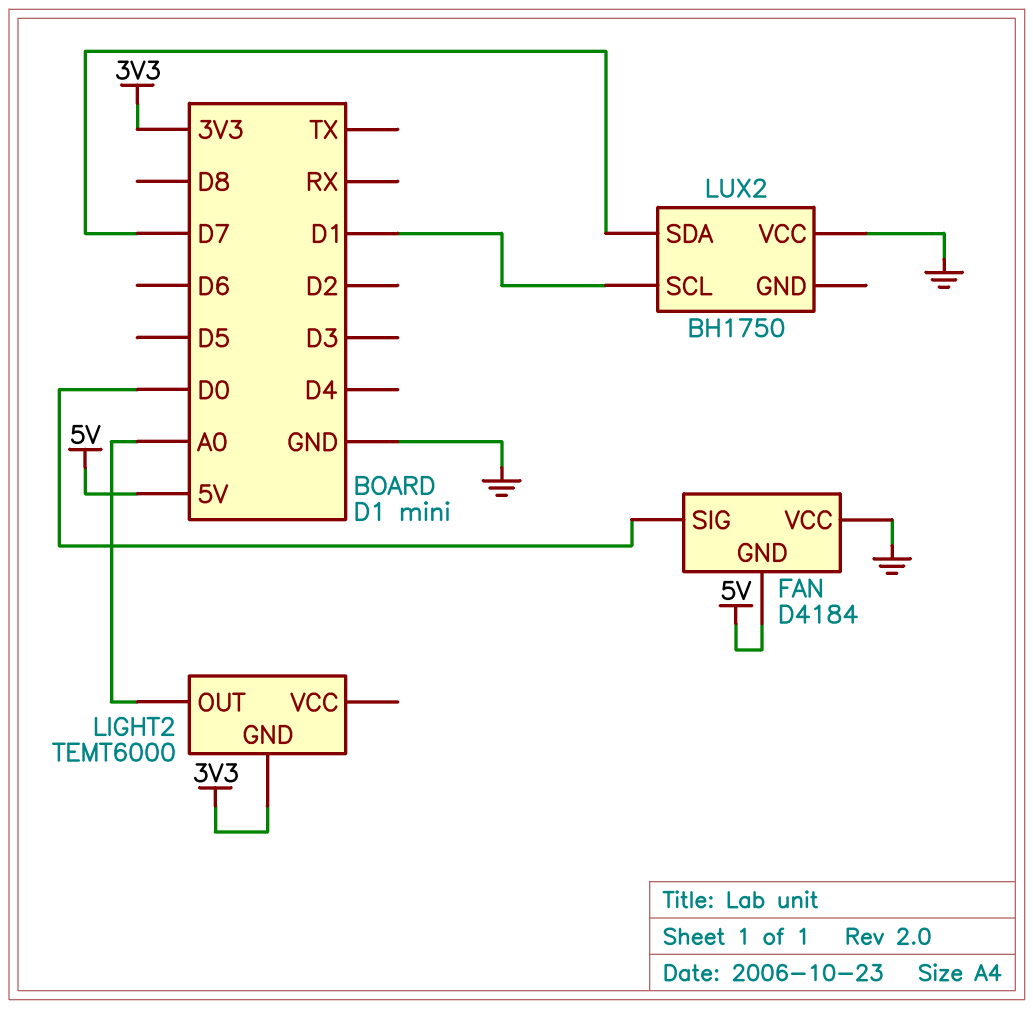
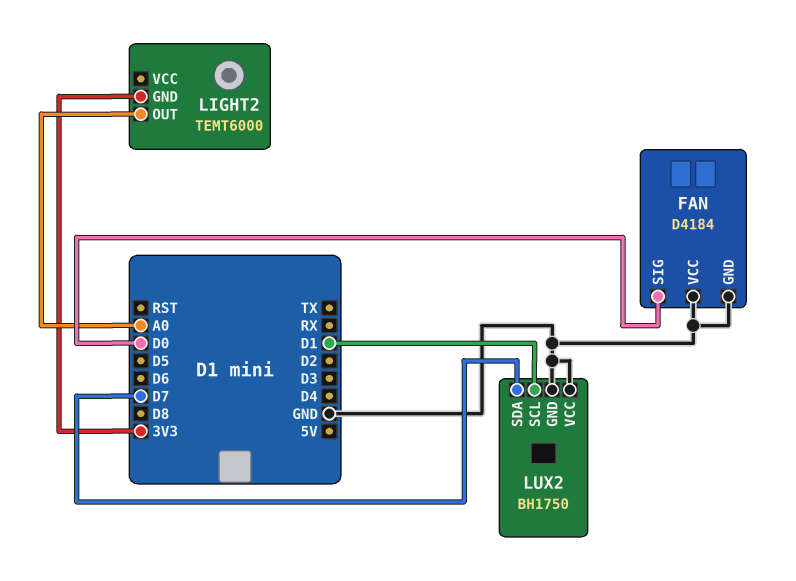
FAN pin GND: 5V -> GND
LUX2 pin GND: none -> GND

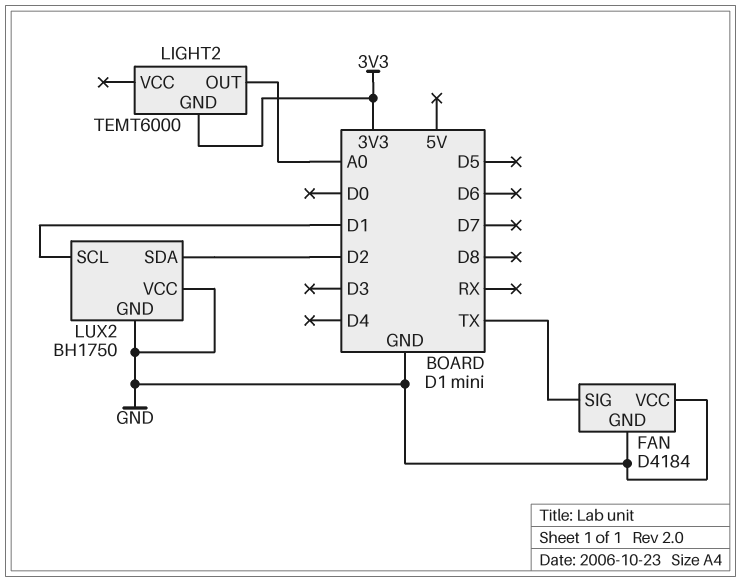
FAN pin SIG: D0 -> TX
LUX2 pin SDA: D7 -> D2

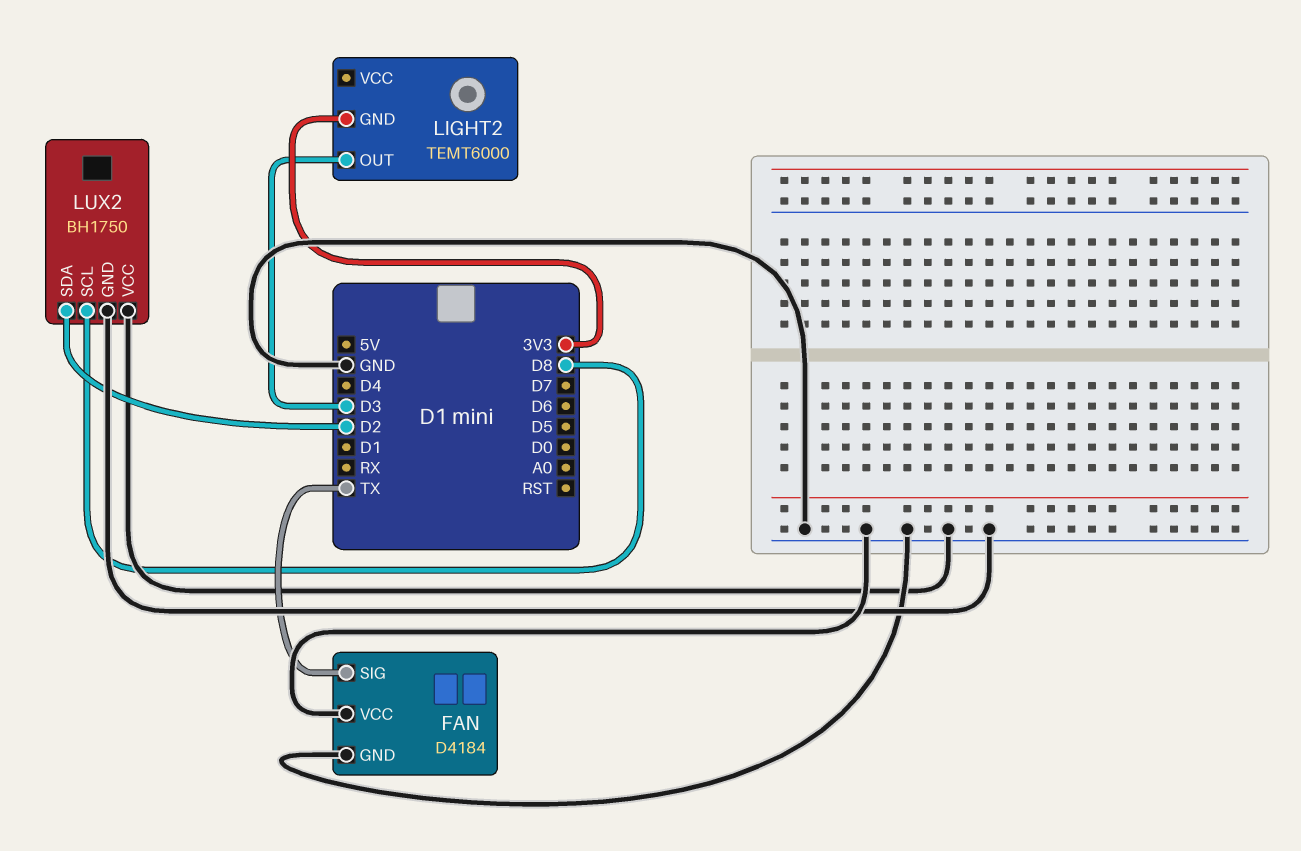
LIGHT2 pin OUT: A0 -> D3
LUX2 pin SCL: D1 -> D8

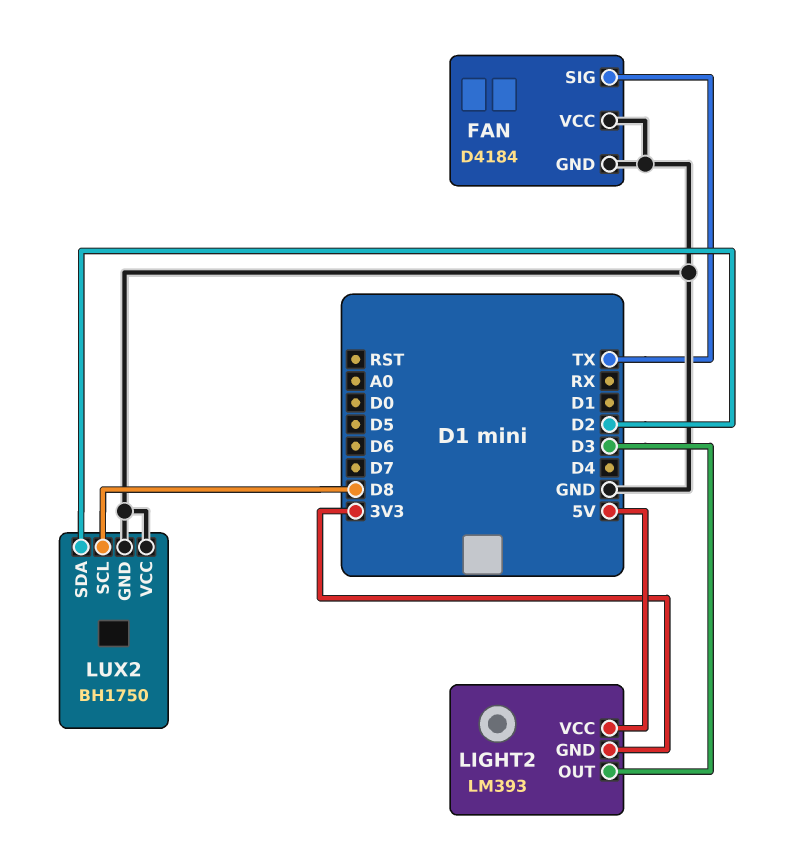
LIGHT2: TEMT6000 -> LM393
LIGHT2 pin VCC: none -> 5V

